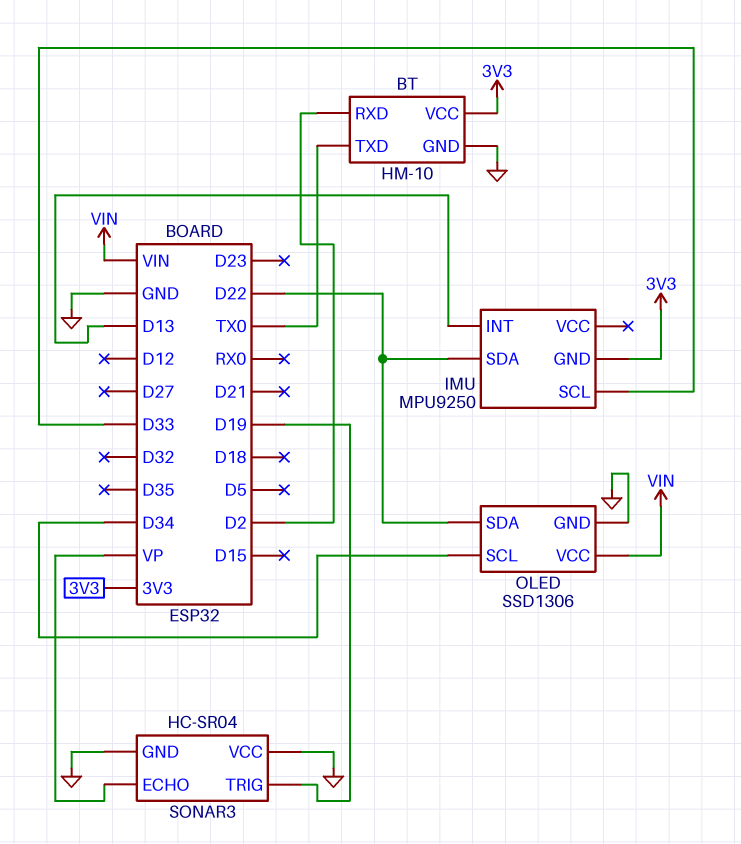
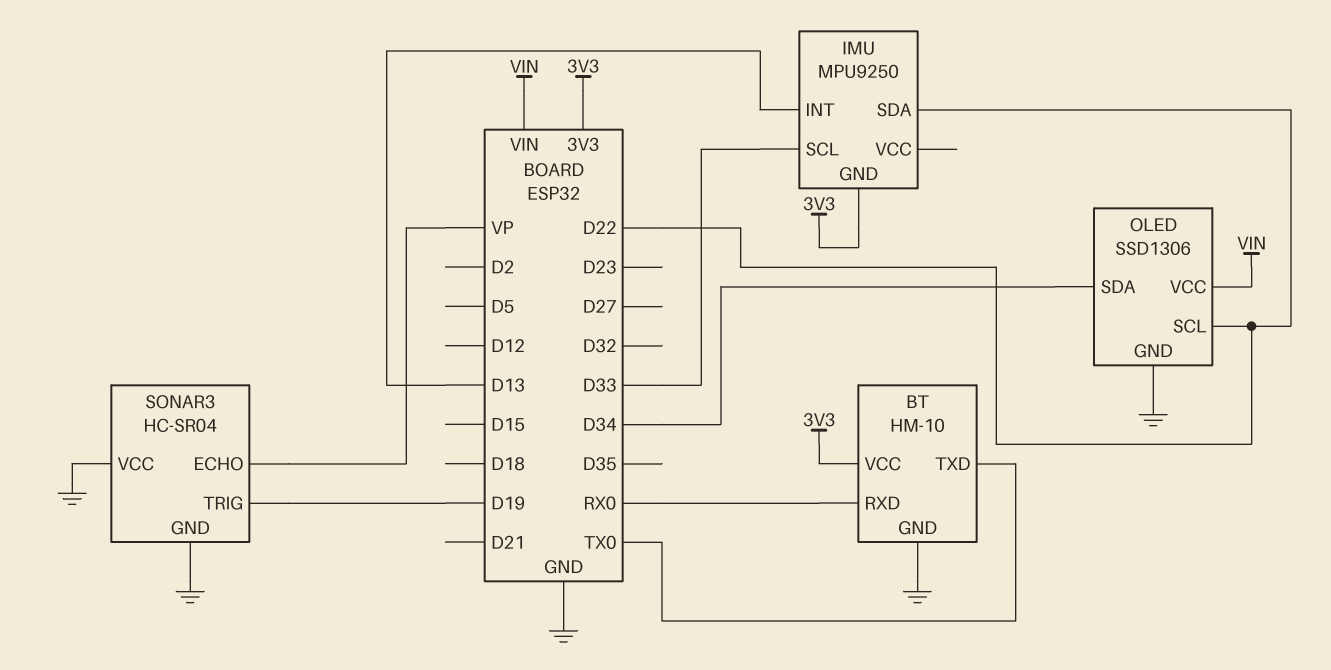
BT pin RXD: D2 -> RX0
OLED pin SCL: D34 -> D22
OLED pin SDA: D22 -> D34

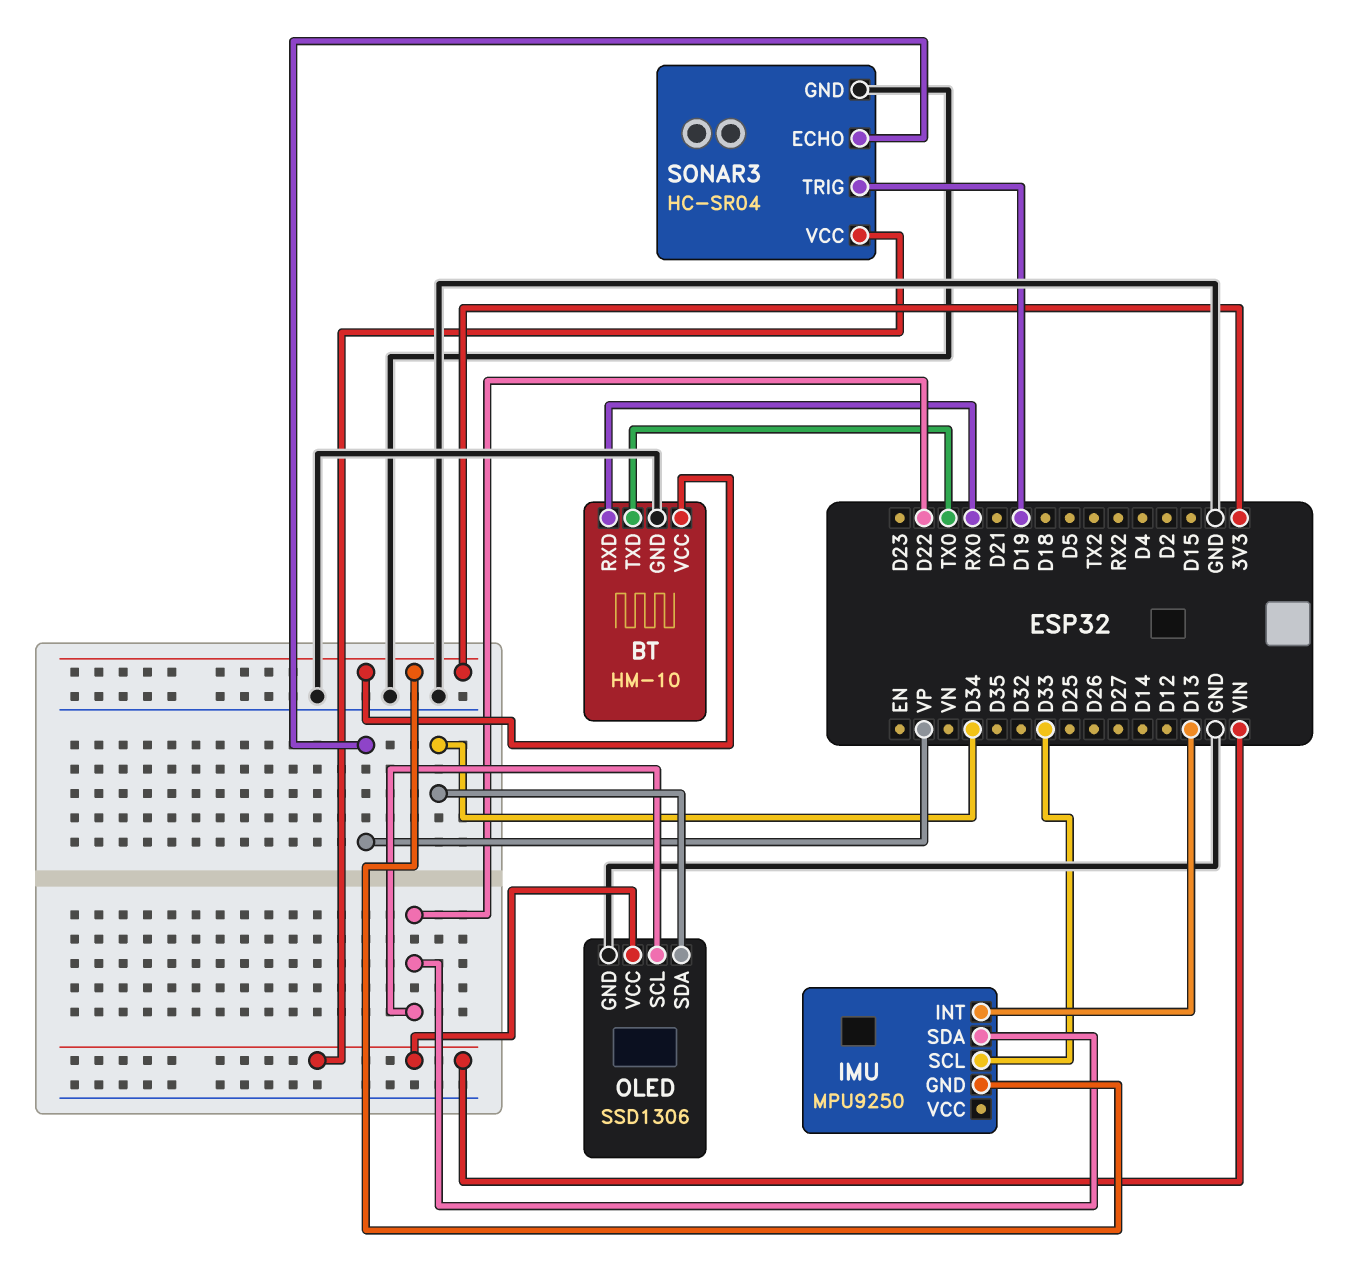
SONAR3 pin VCC: GND -> VIN

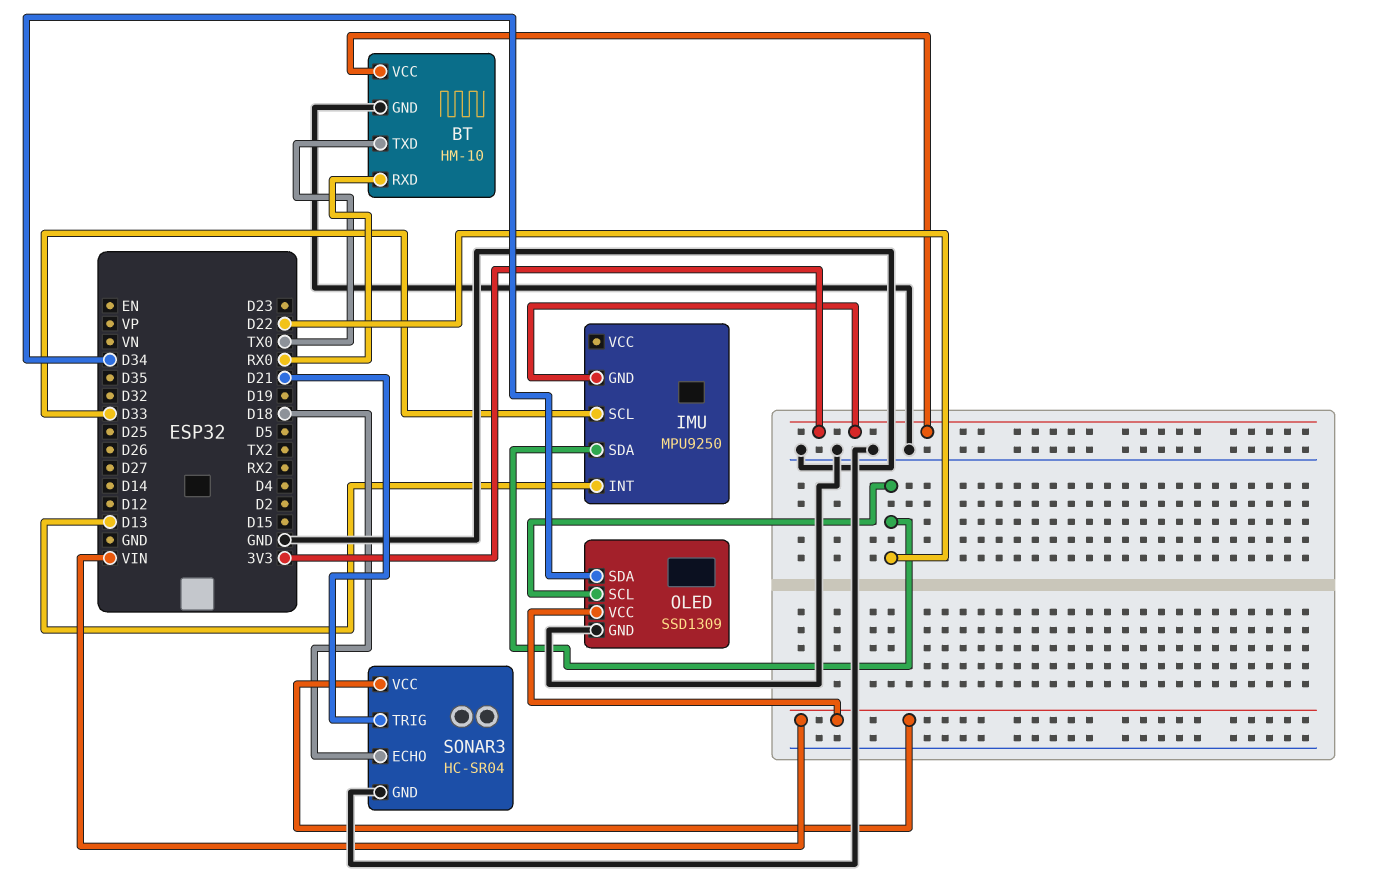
OLED: SSD1306 -> SSD1309
SONAR3 pin ECHO: VP -> D18
SONAR3 pin TRIG: D19 -> D21

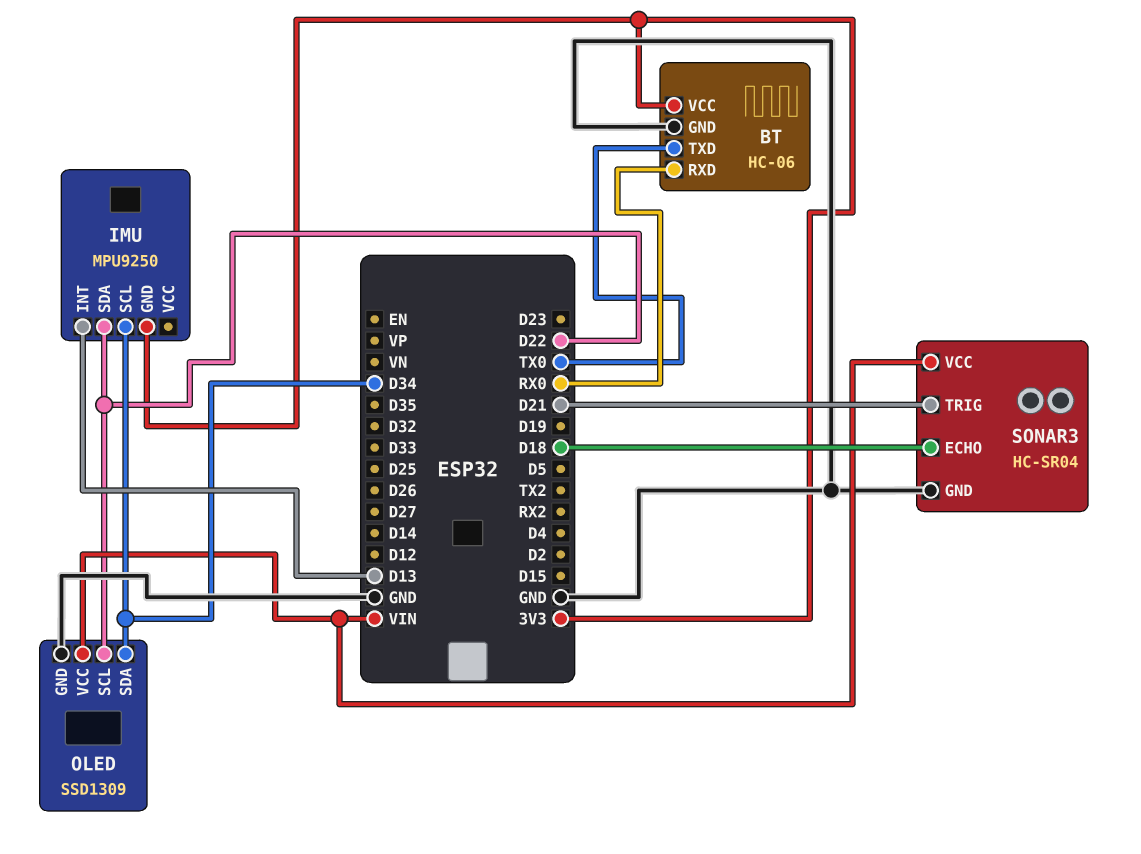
BT: HM-10 -> HC-06
IMU pin SCL: D33 -> D34

